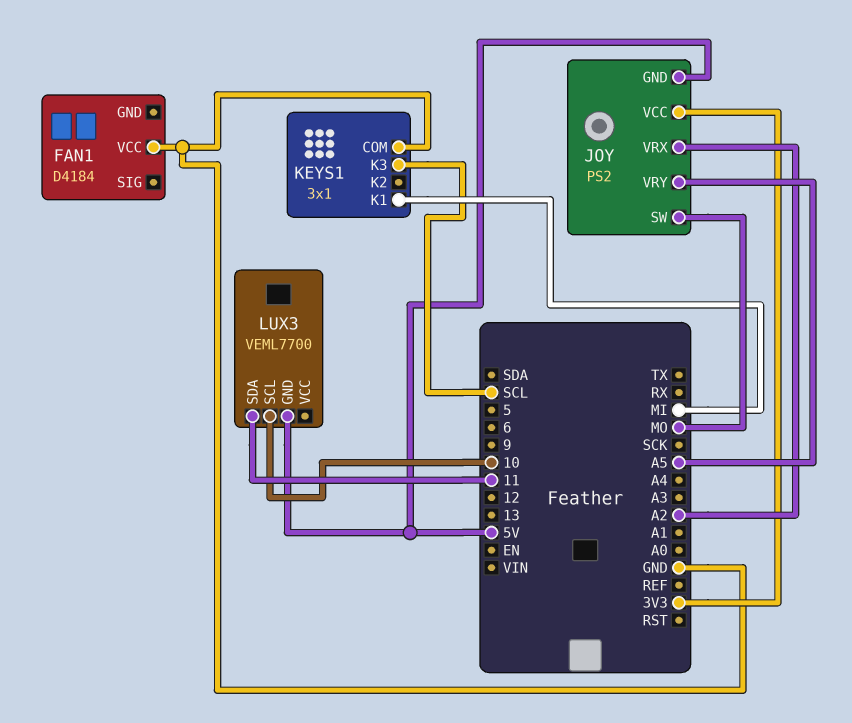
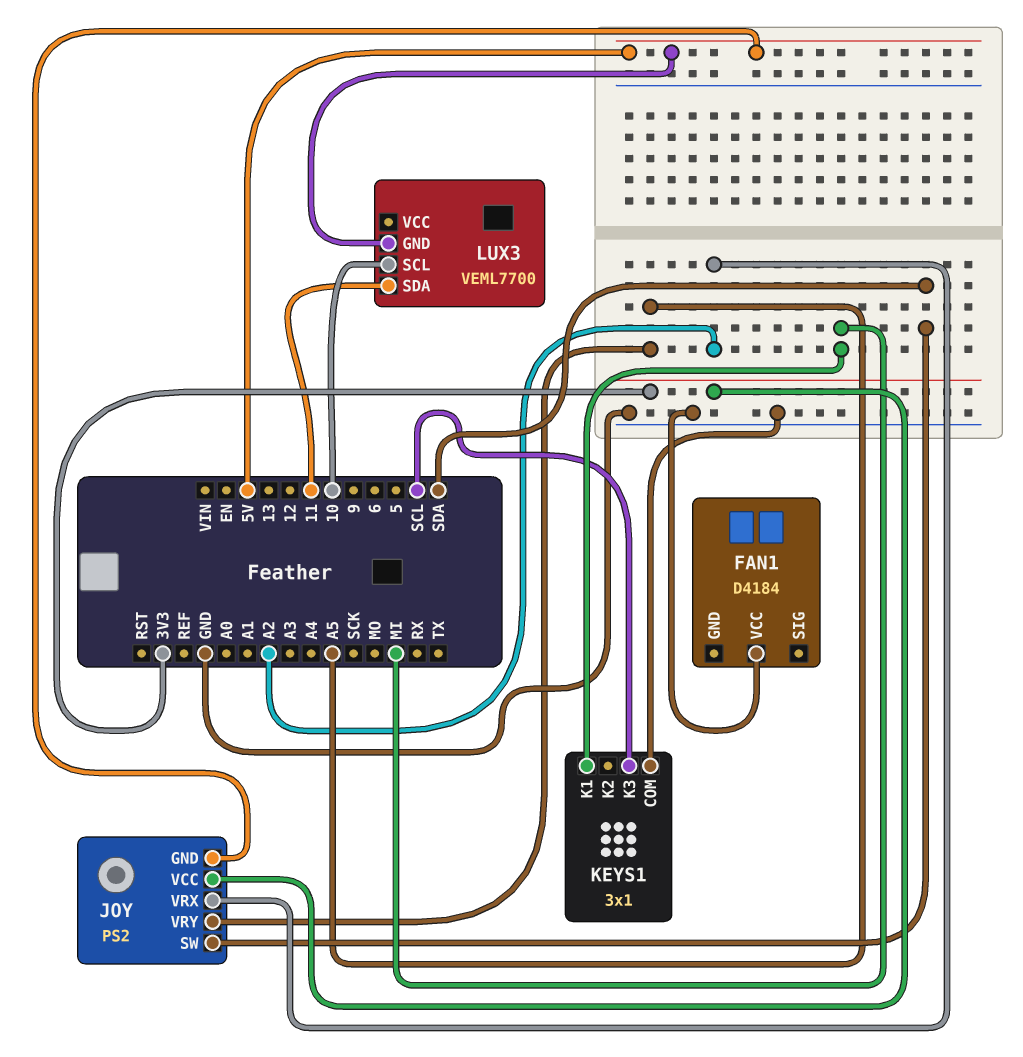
JOY pin SW: MO -> SDA

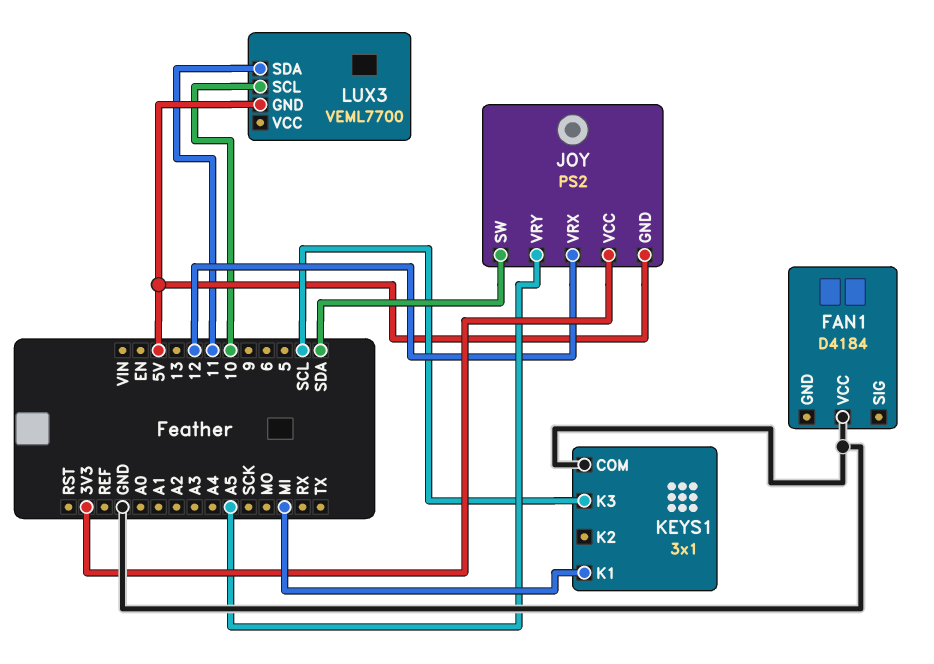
JOY pin VRX: A2 -> 12

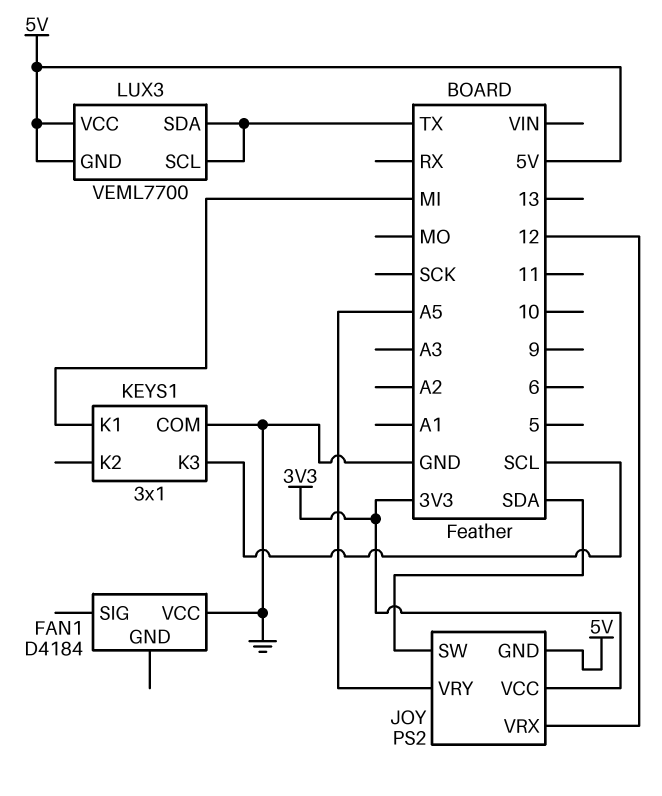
LUX3 pin SCL: 10 -> TX
LUX3 pin SDA: 11 -> TX
LUX3 pin VCC: none -> 5V

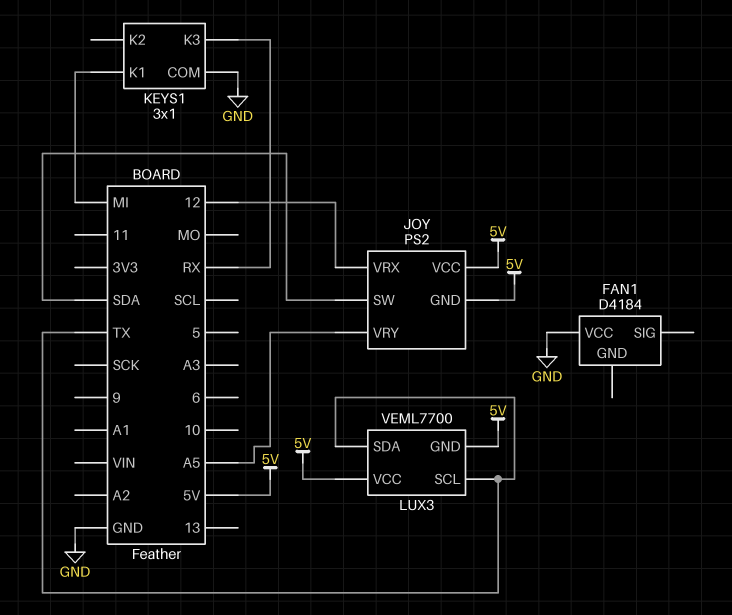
JOY pin VCC: 3V3 -> 5V
KEYS1 pin K3: SCL -> RX

